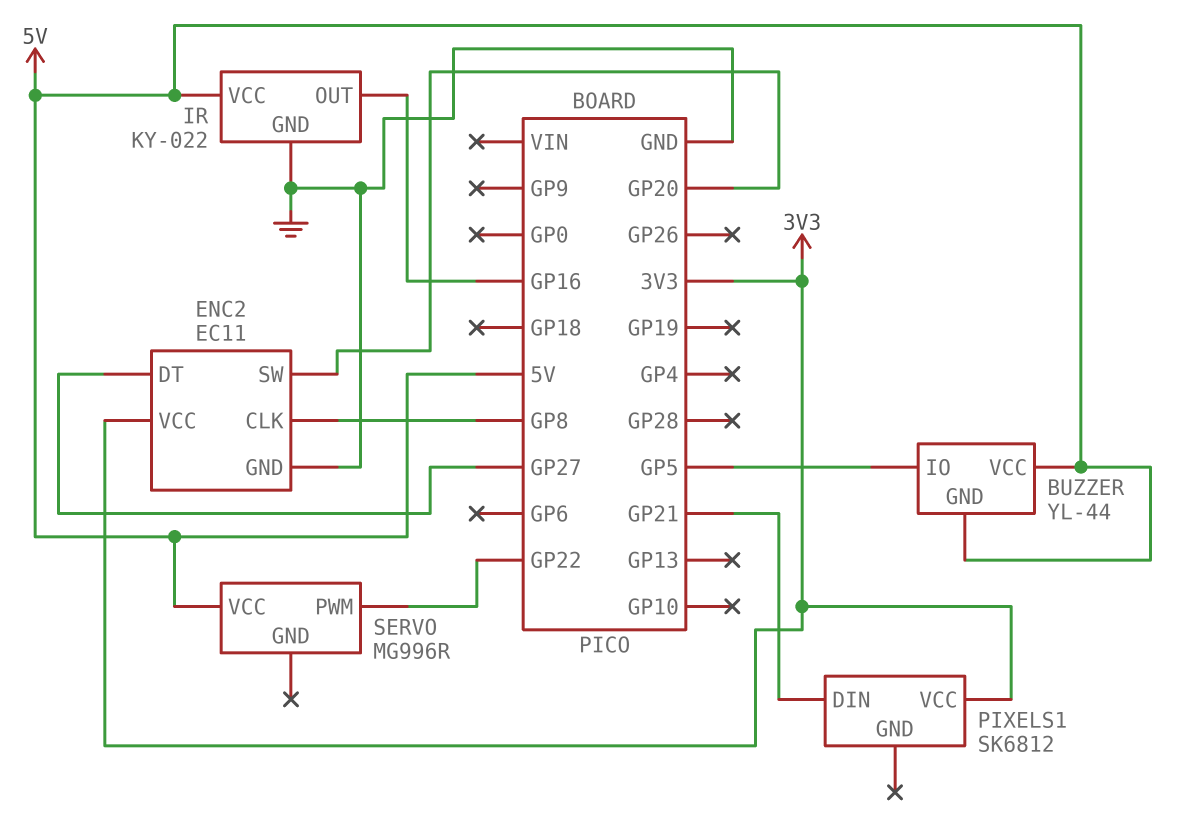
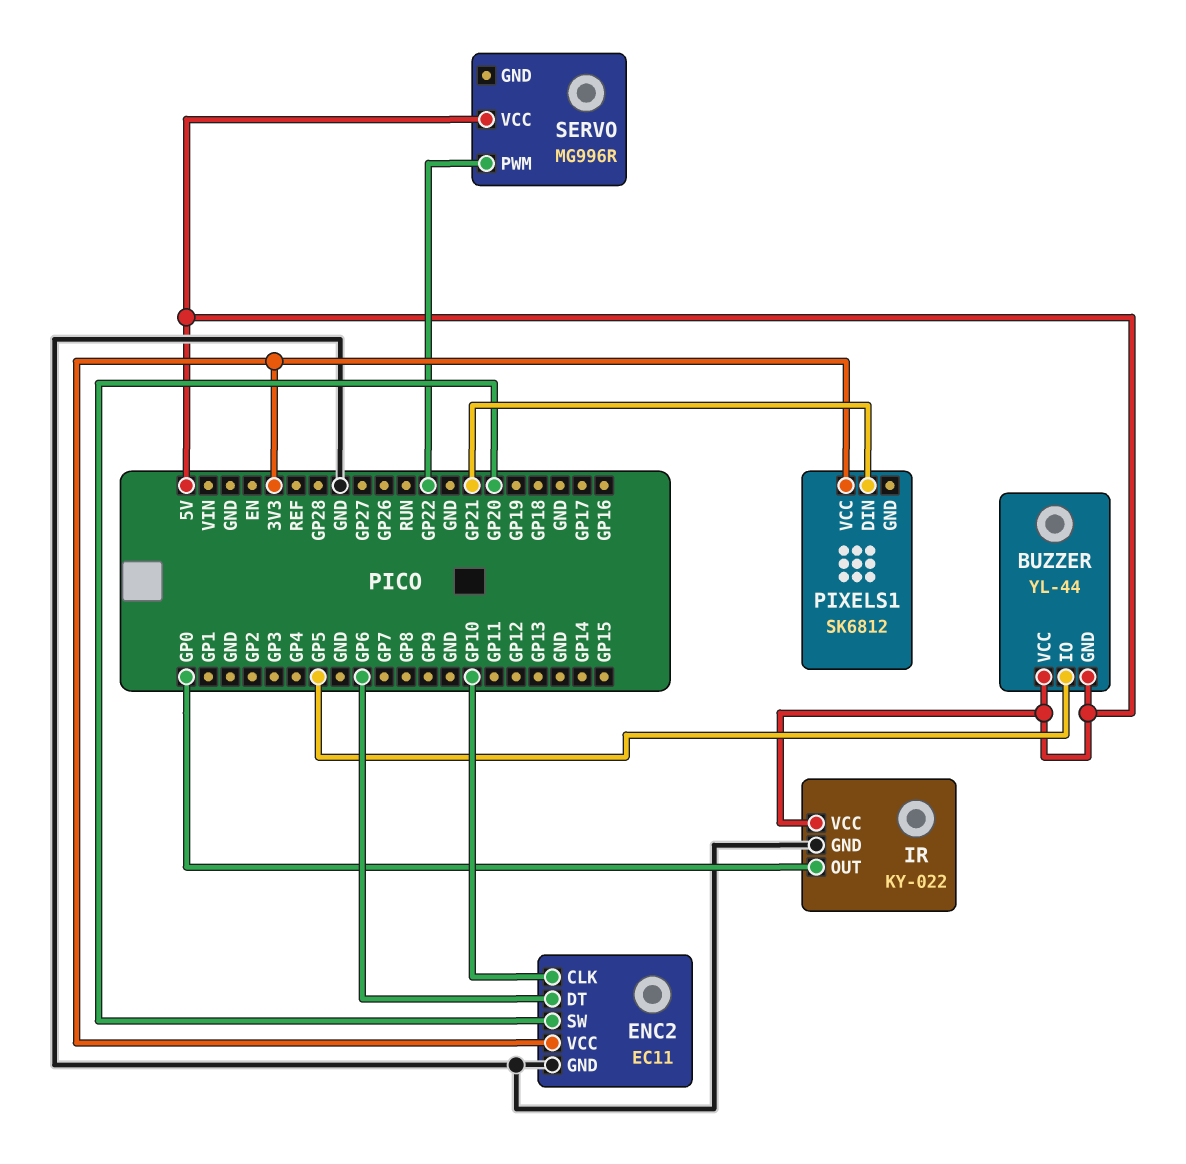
ENC2 pin CLK: GP8 -> GP10
ENC2 pin DT: GP27 -> GP6
IR pin OUT: GP16 -> GP0

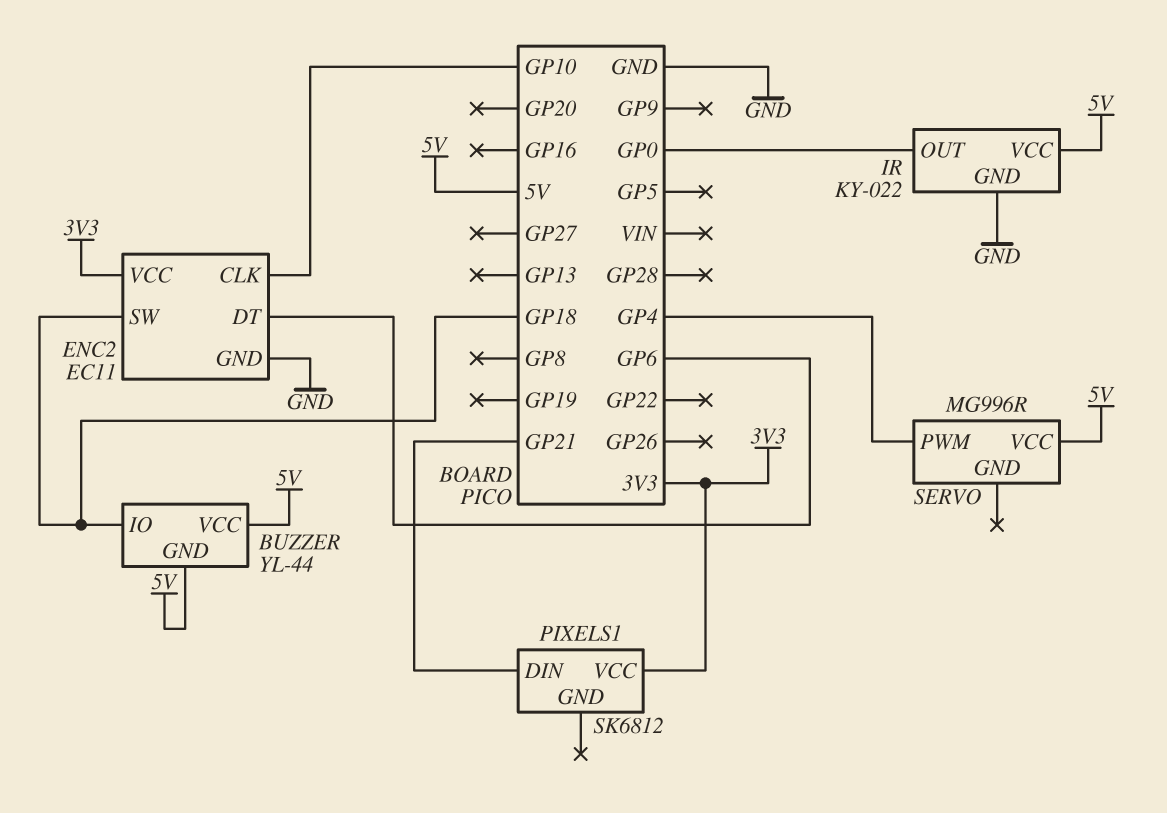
BUZZER pin IO: GP5 -> GP18
ENC2 pin SW: GP20 -> GP18
SERVO pin PWM: GP22 -> GP4

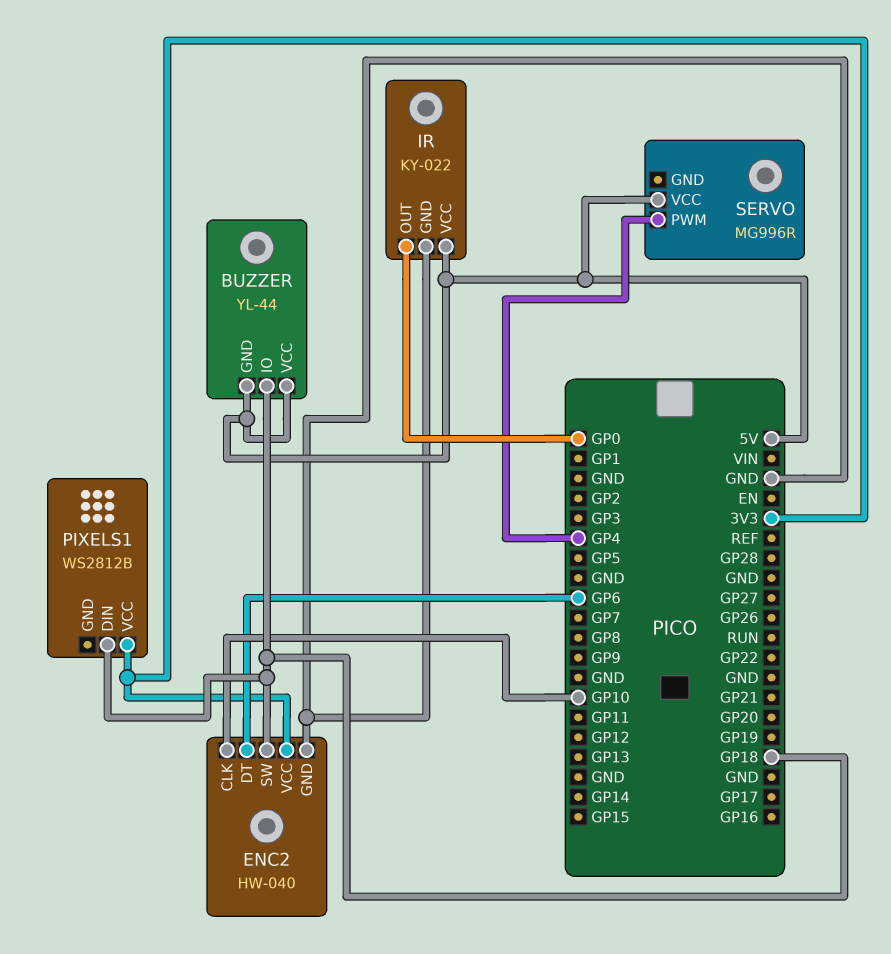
ENC2: EC11 -> HW-040
PIXELS1: SK6812 -> WS2812B
PIXELS1 pin DIN: GP21 -> GP18

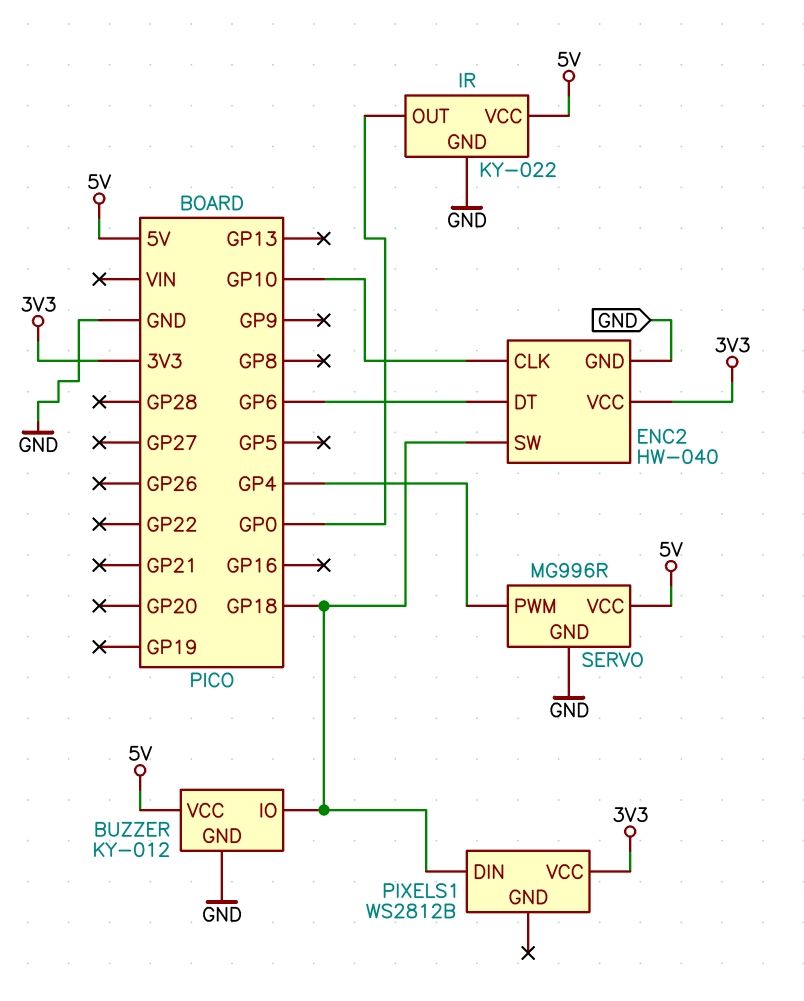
BUZZER: YL-44 -> KY-012
BUZZER pin GND: 5V -> GND
SERVO pin GND: none -> GND

